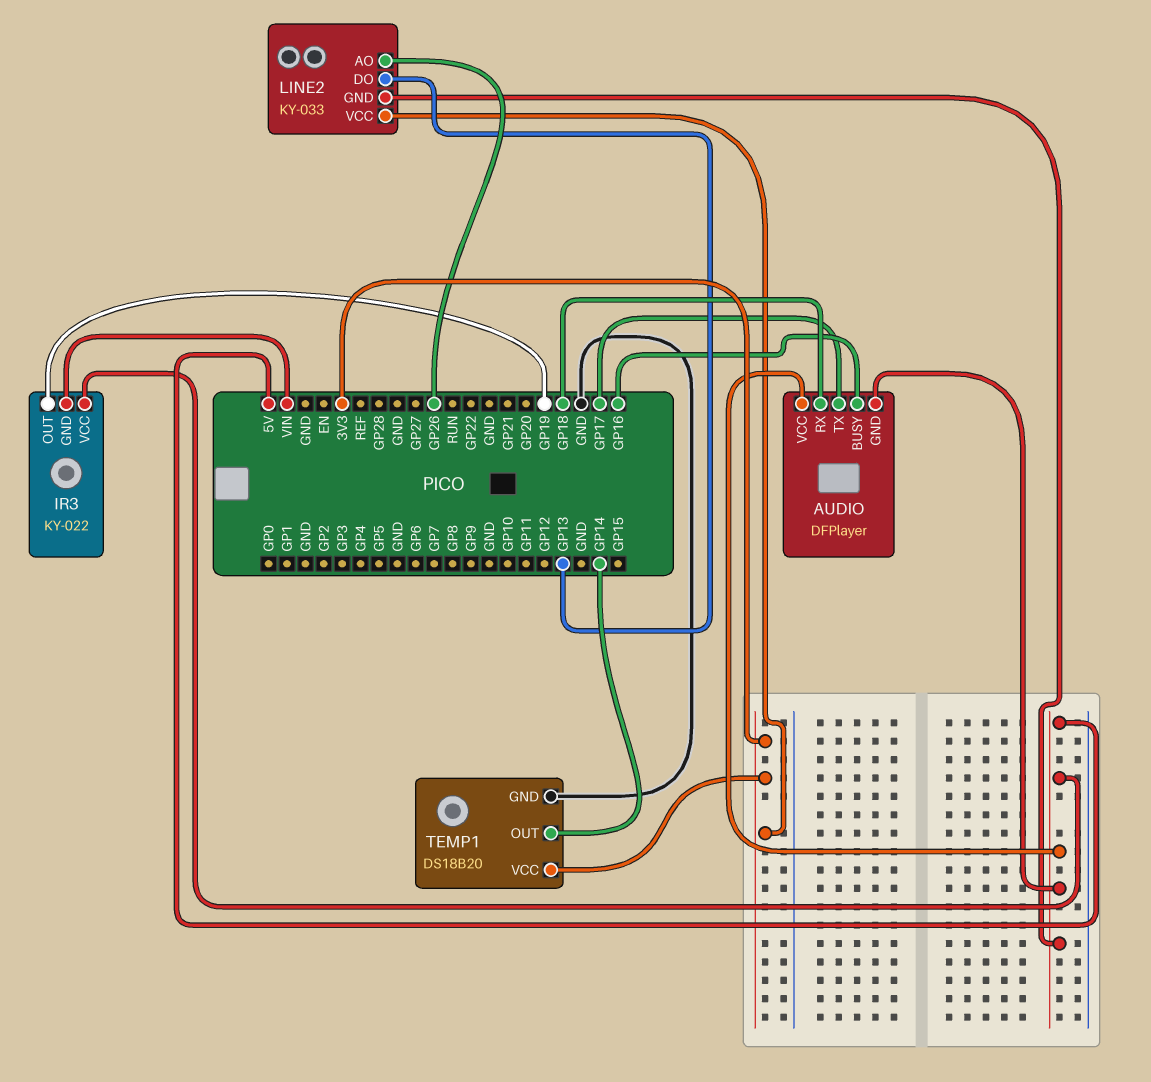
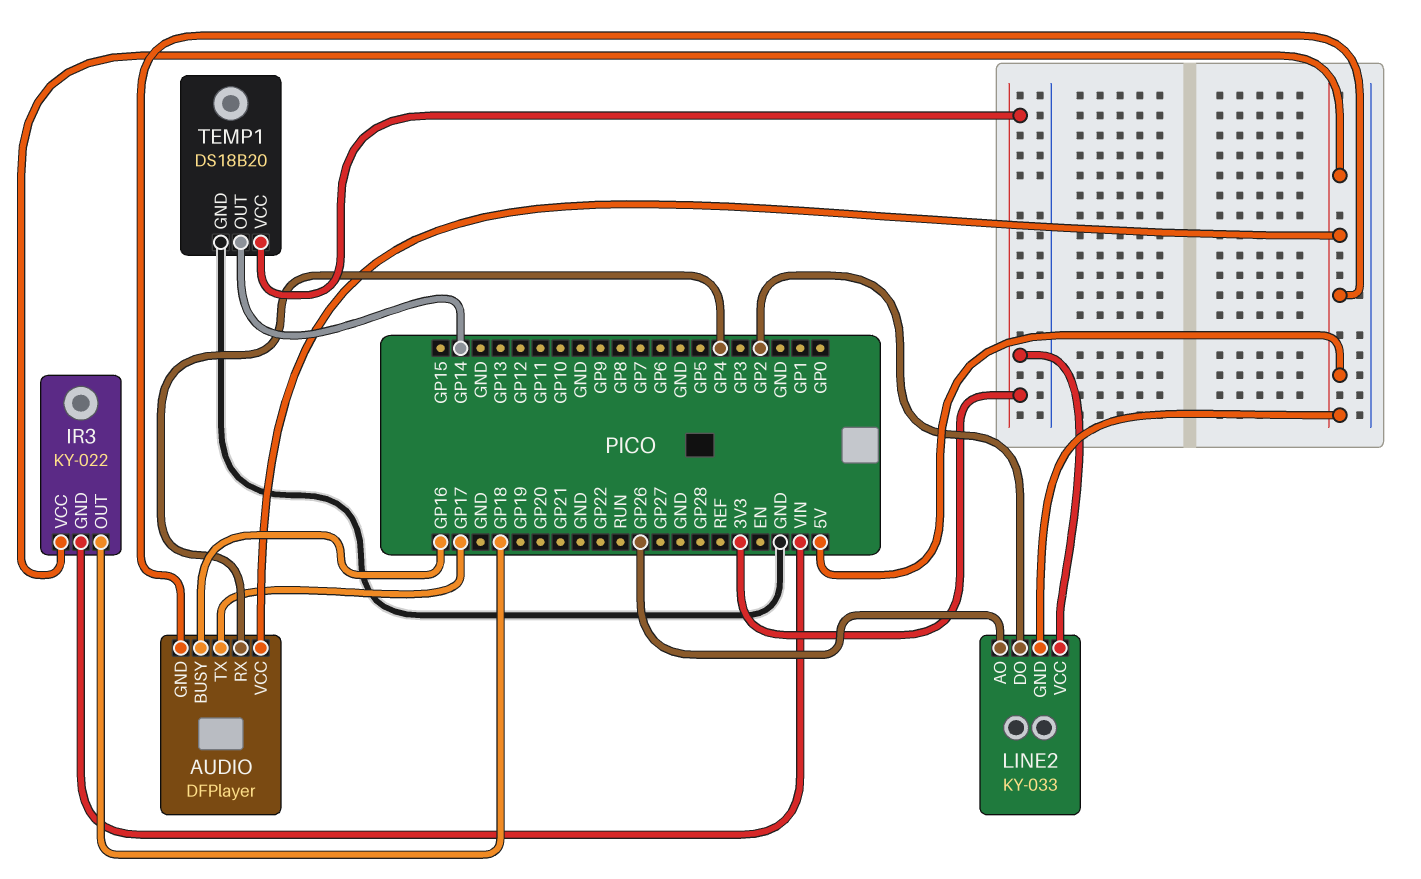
AUDIO pin RX: GP18 -> GP4
IR3 pin OUT: GP19 -> GP18
LINE2 pin DO: GP13 -> GP2

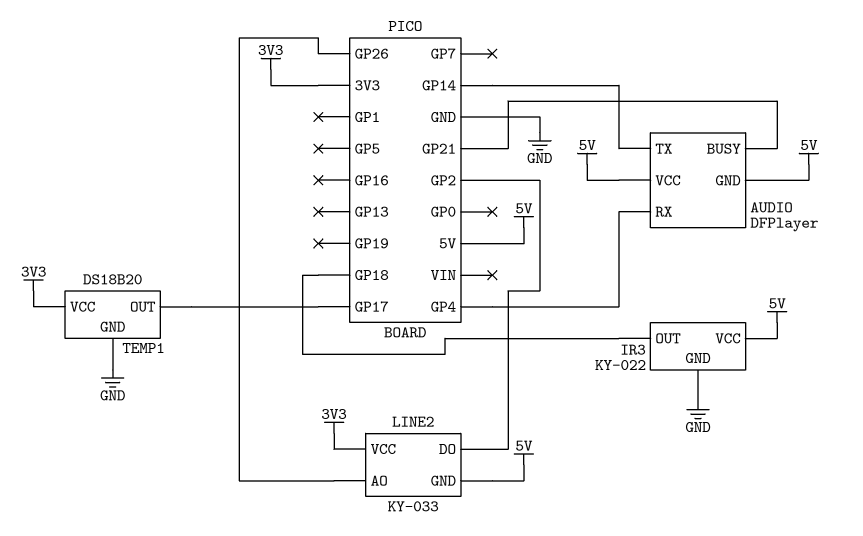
AUDIO pin BUSY: GP16 -> GP21
AUDIO pin TX: GP17 -> GP14
IR3 pin GND: VIN -> GND
TEMP1 pin OUT: GP14 -> GP17

